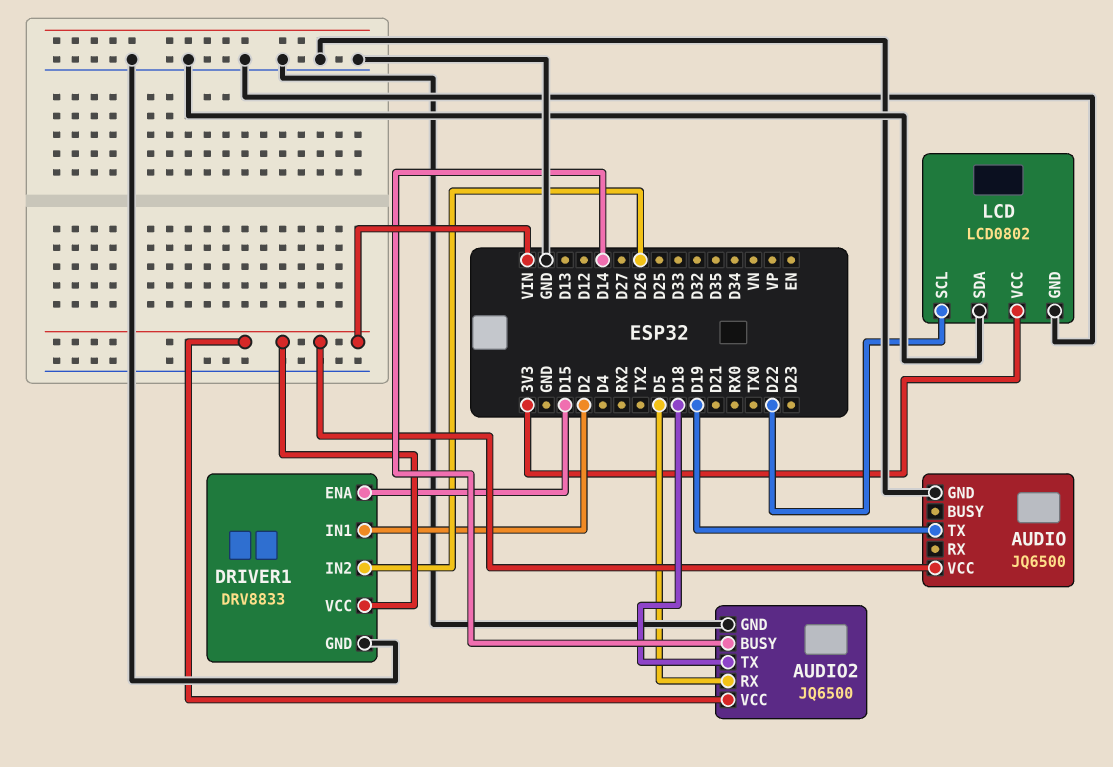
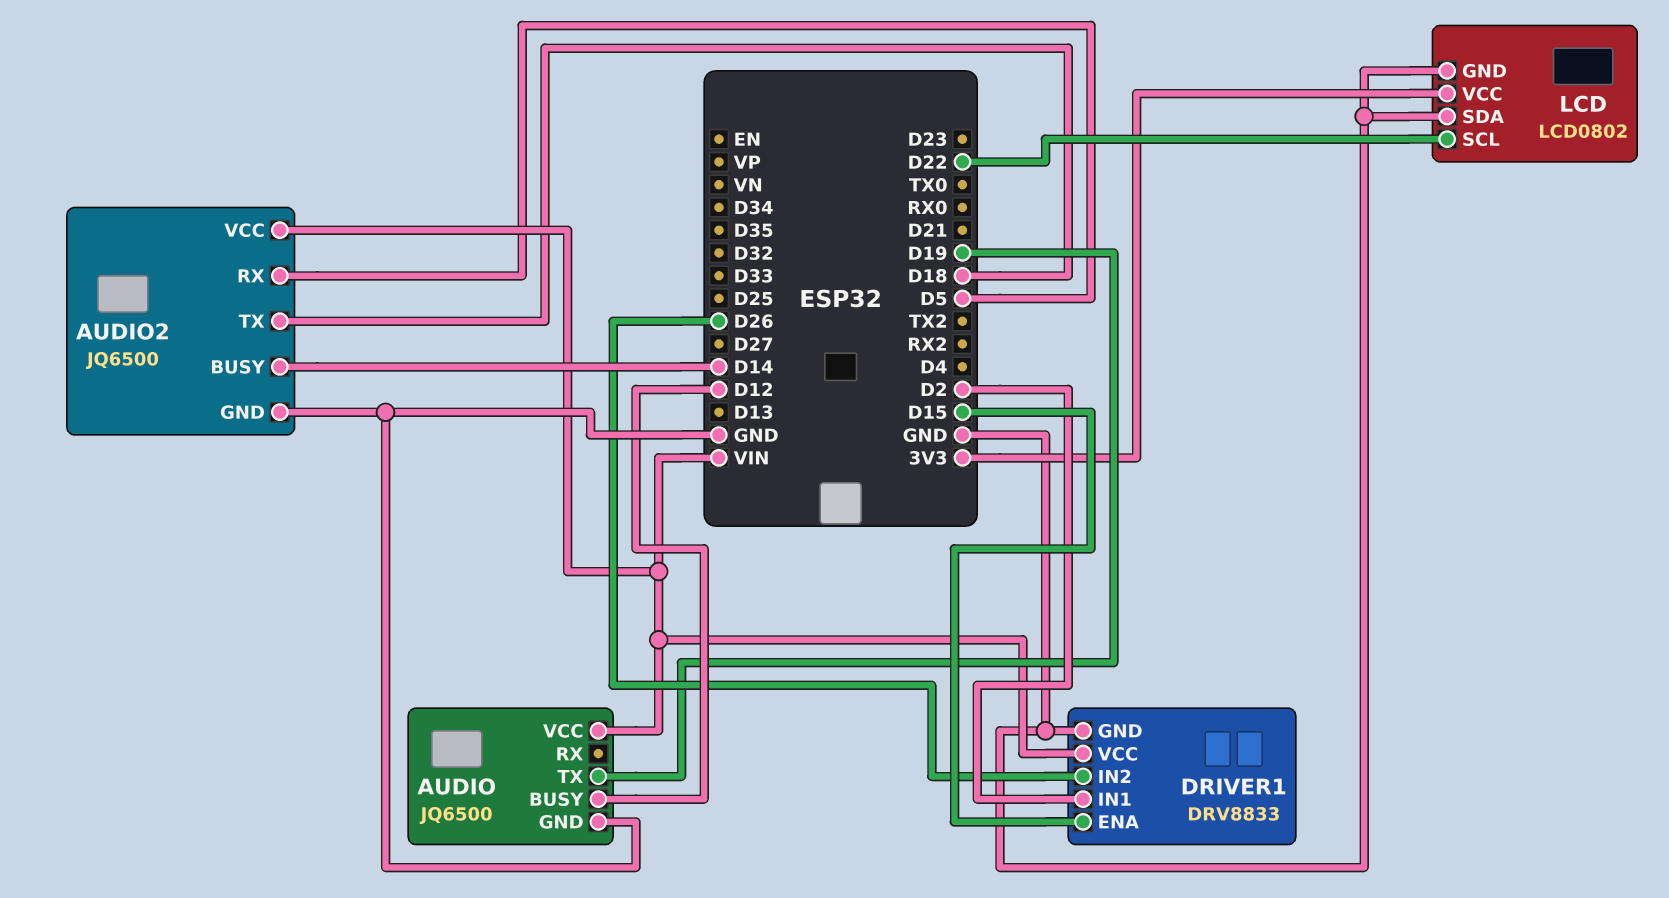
AUDIO pin BUSY: none -> D12

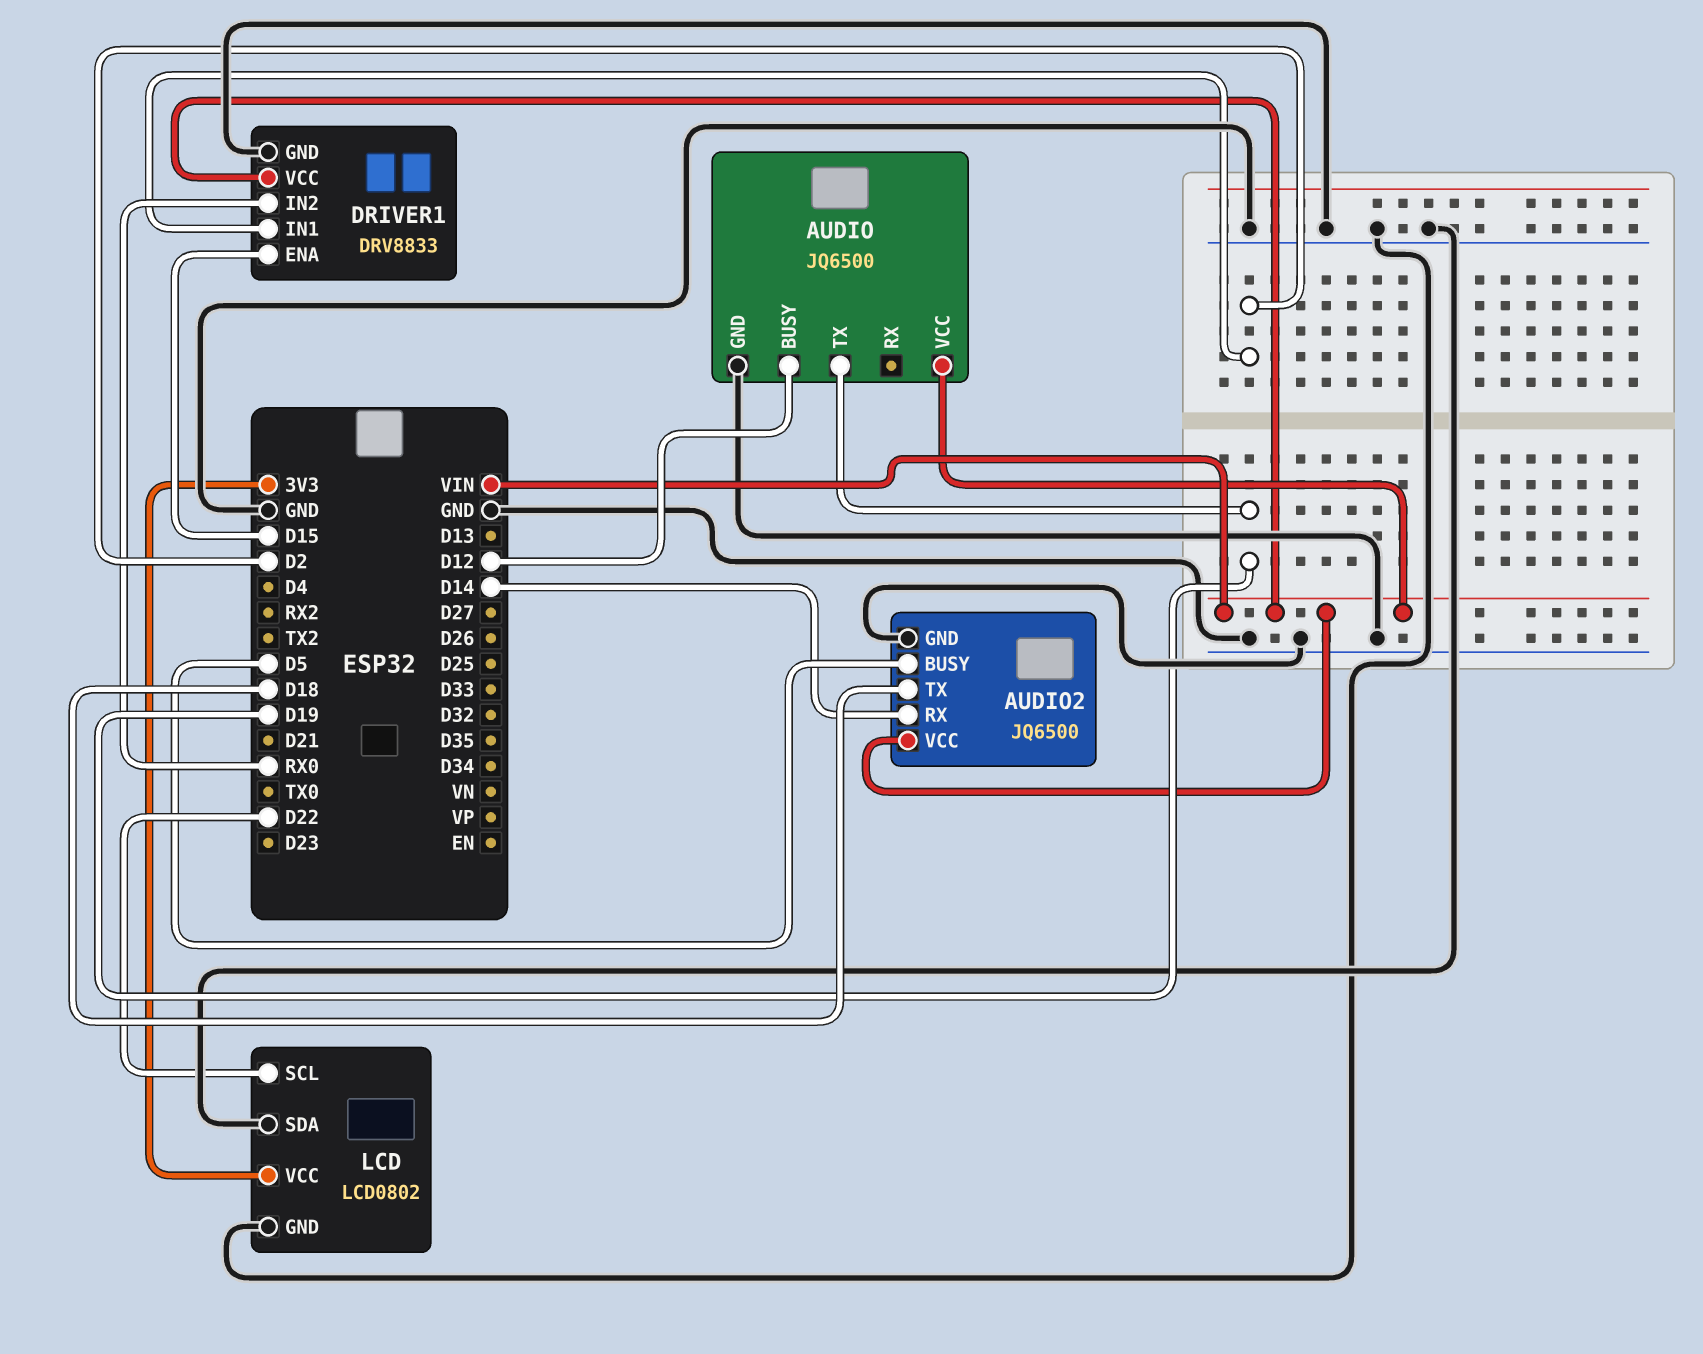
AUDIO2 pin BUSY: D14 -> D5
AUDIO2 pin RX: D5 -> D14
DRIVER1 pin IN2: D26 -> RX0

